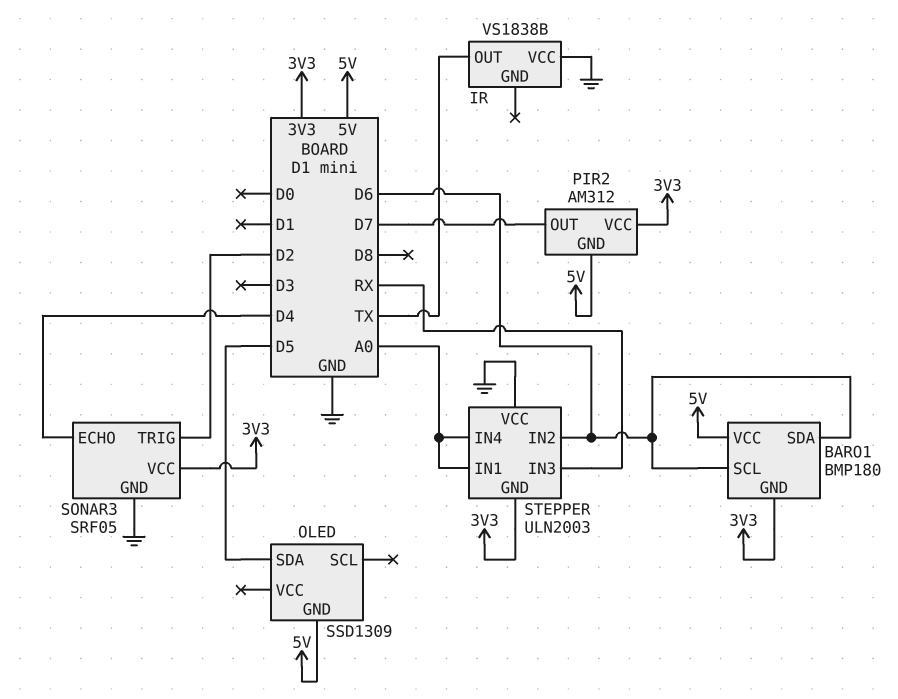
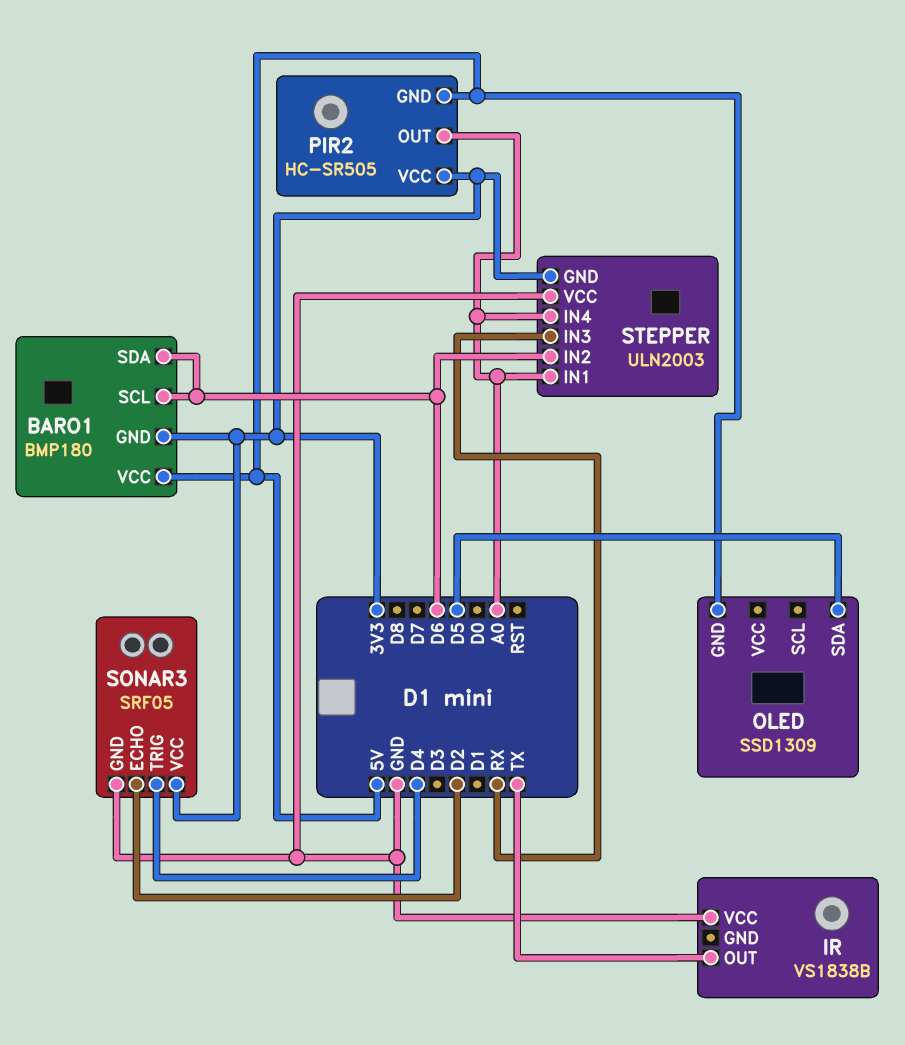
PIR2: AM312 -> HC-SR505
PIR2 pin OUT: D7 -> A0
SONAR3 pin ECHO: D4 -> D2
SONAR3 pin TRIG: D2 -> D4

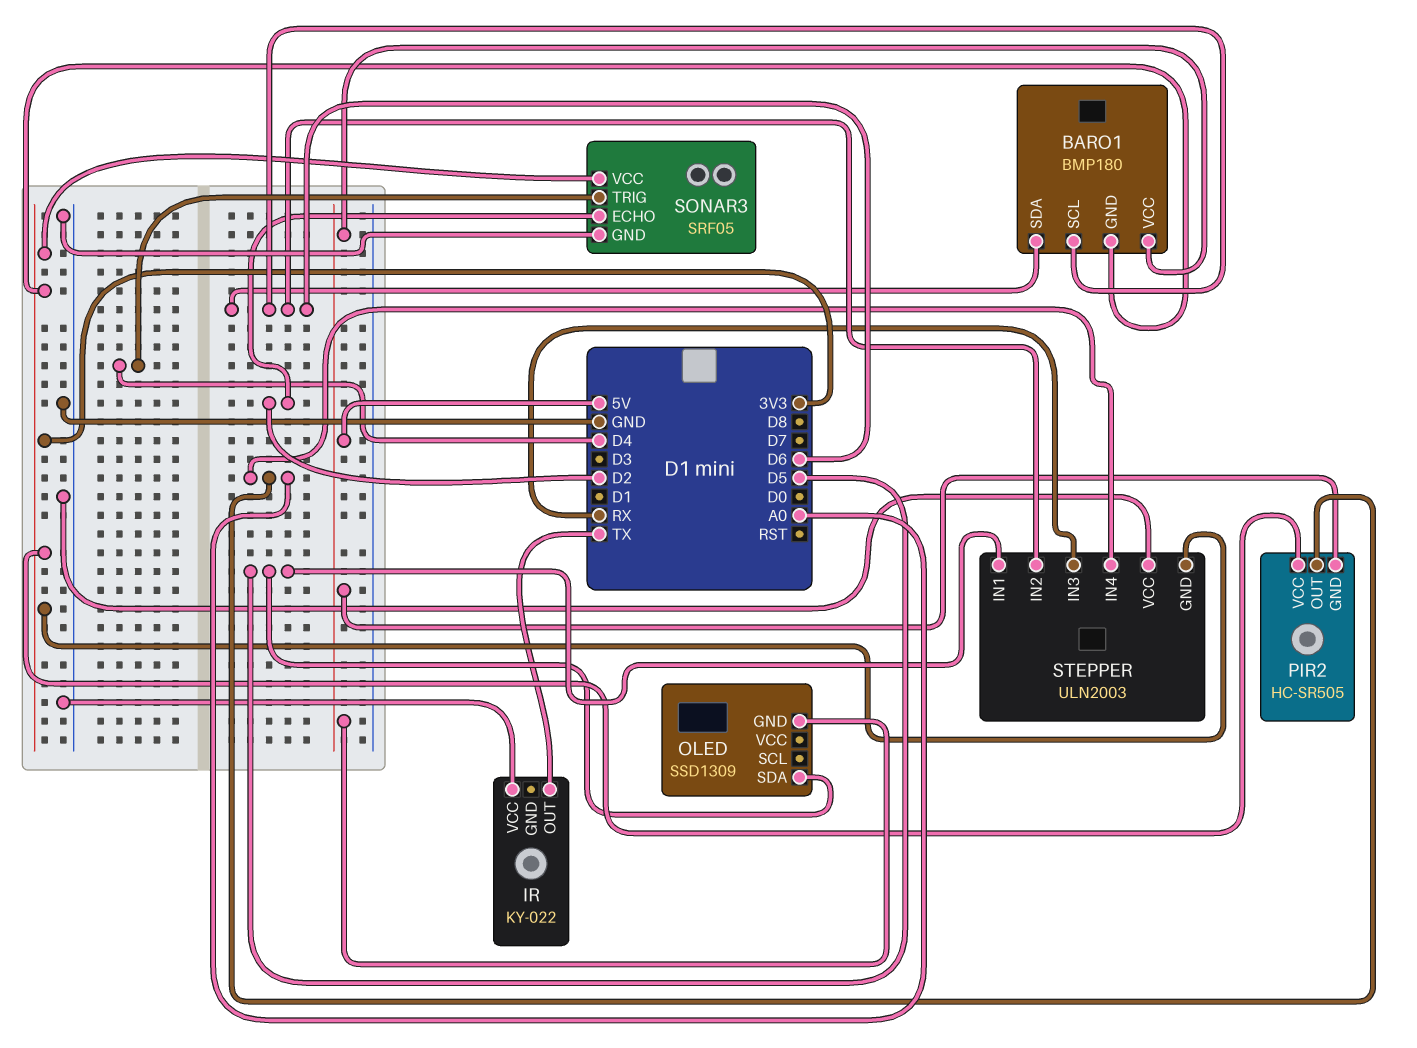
IR: VS1838B -> KY-022
STEPPER pin IN1: A0 -> D5

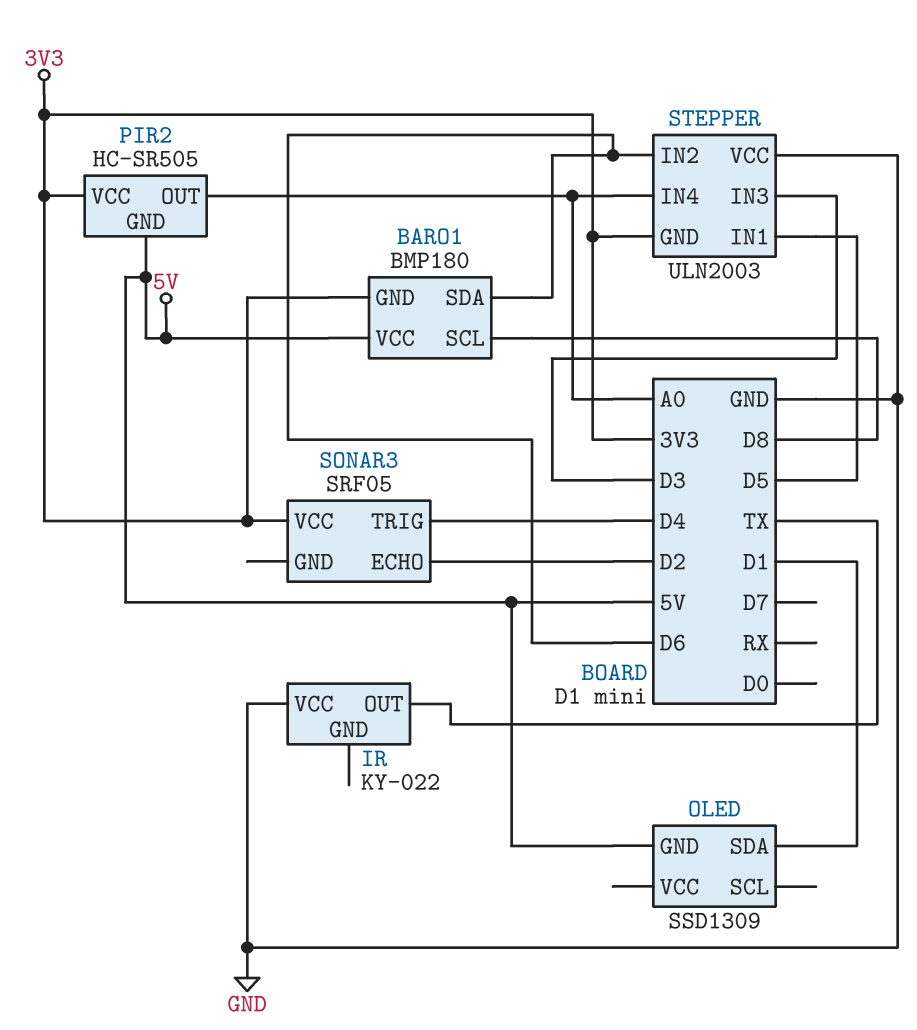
BARO1 pin SCL: D6 -> D8
OLED pin SDA: D5 -> D1
SONAR3 pin GND: GND -> none
STEPPER pin IN3: RX -> D3

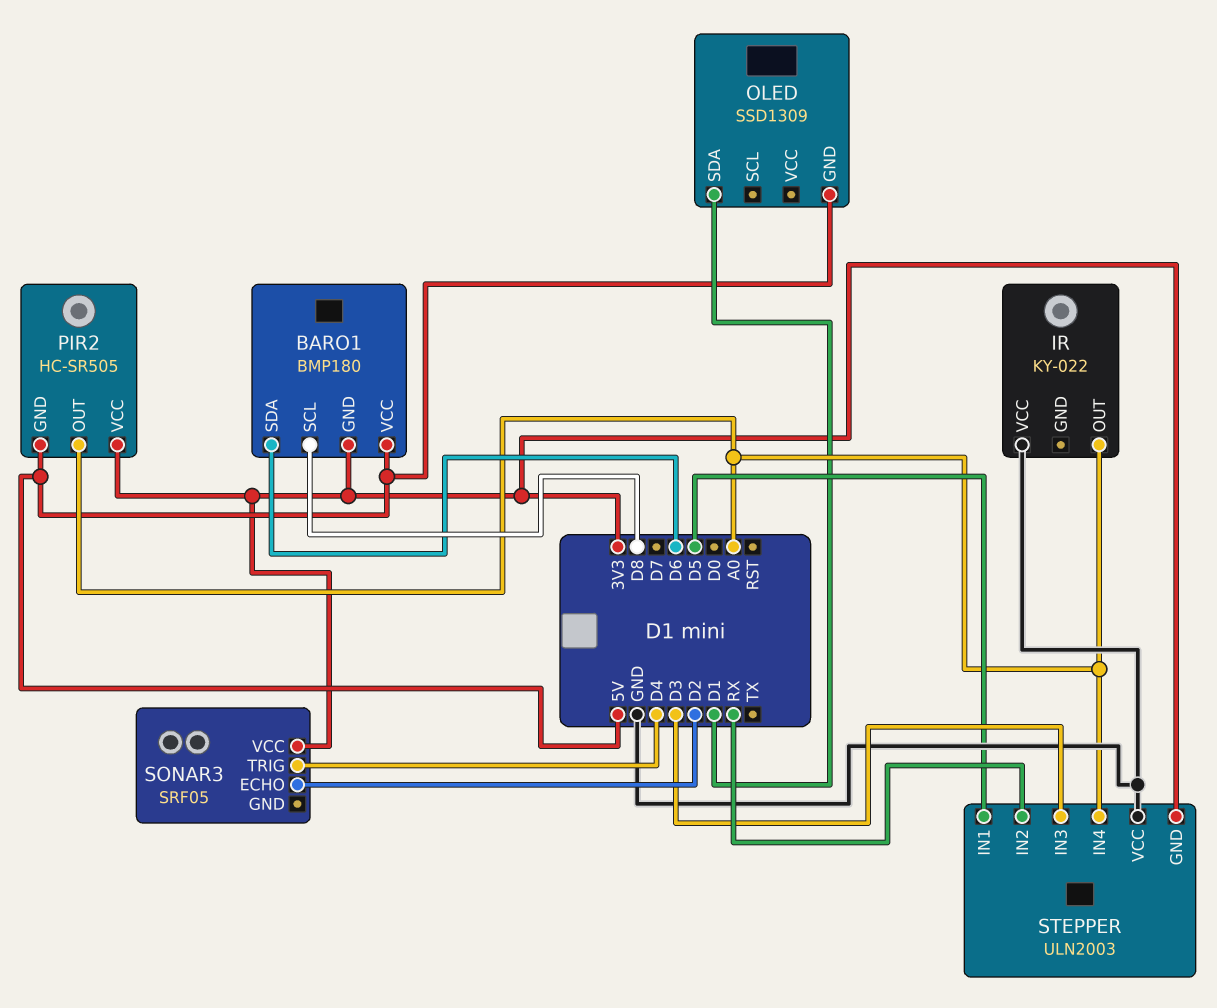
IR pin OUT: TX -> A0
STEPPER pin IN2: D6 -> RX

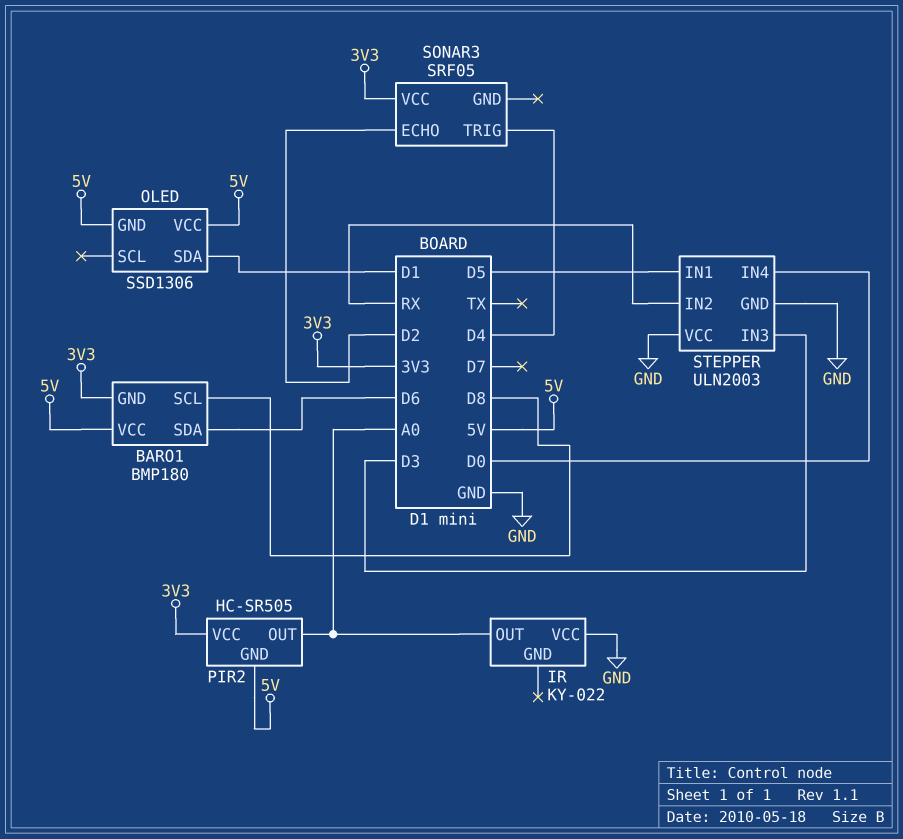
OLED: SSD1309 -> SSD1306
OLED pin VCC: none -> 5V
STEPPER pin GND: 3V3 -> GND
STEPPER pin IN4: A0 -> D0

